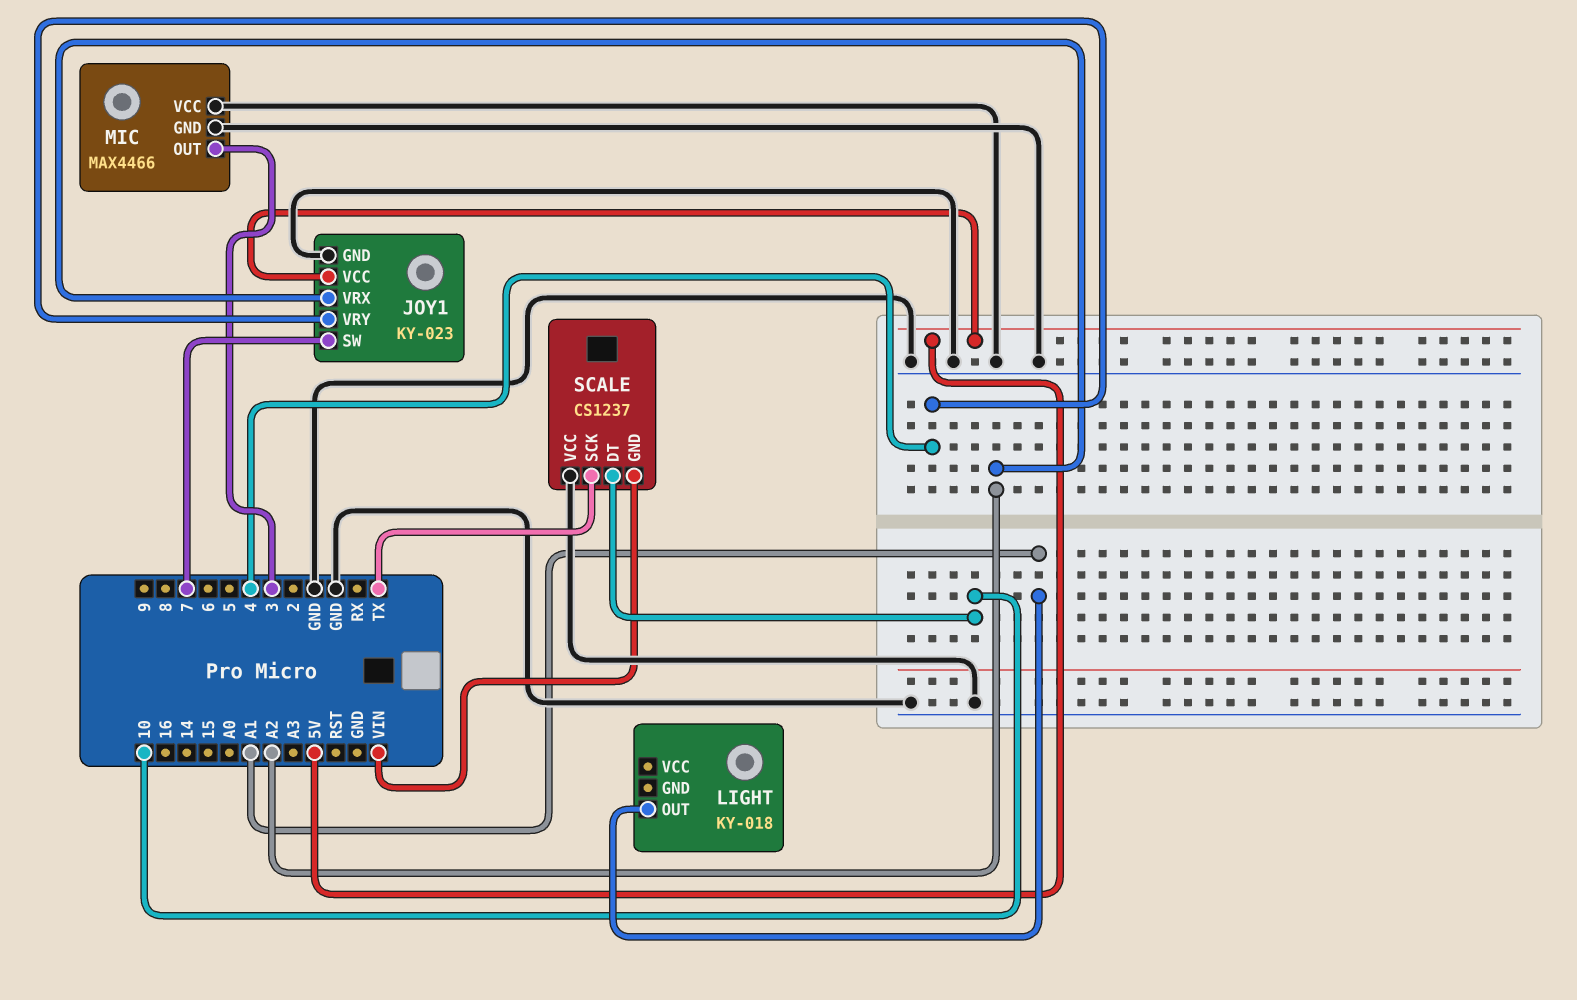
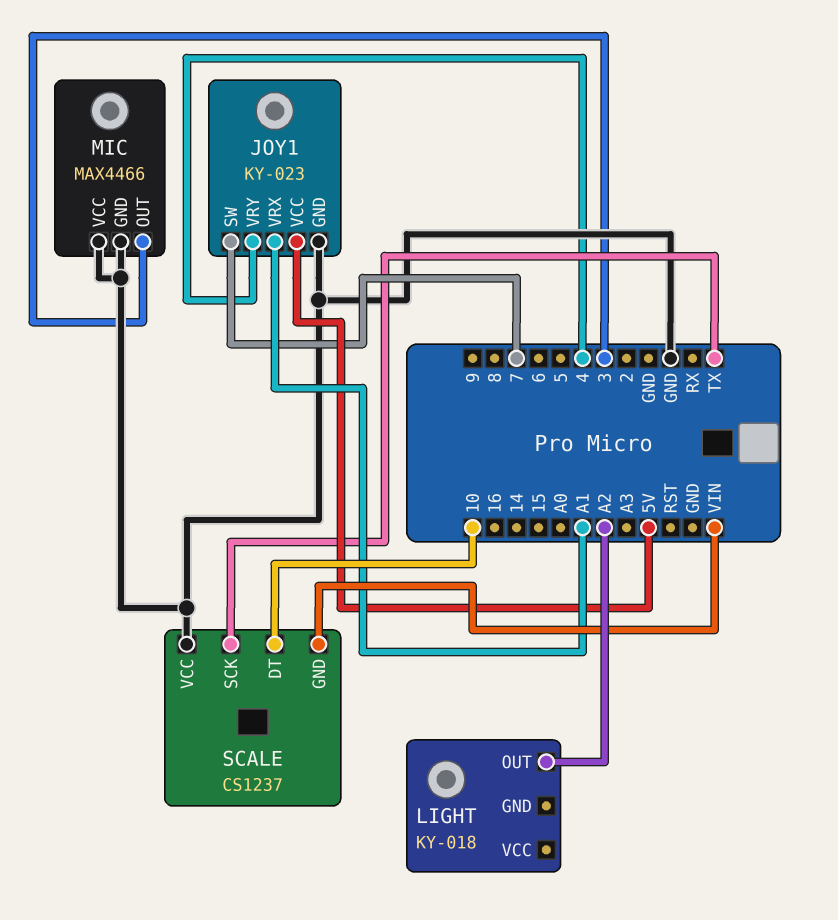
JOY1 pin VRX: A2 -> A1
LIGHT pin OUT: A1 -> A2

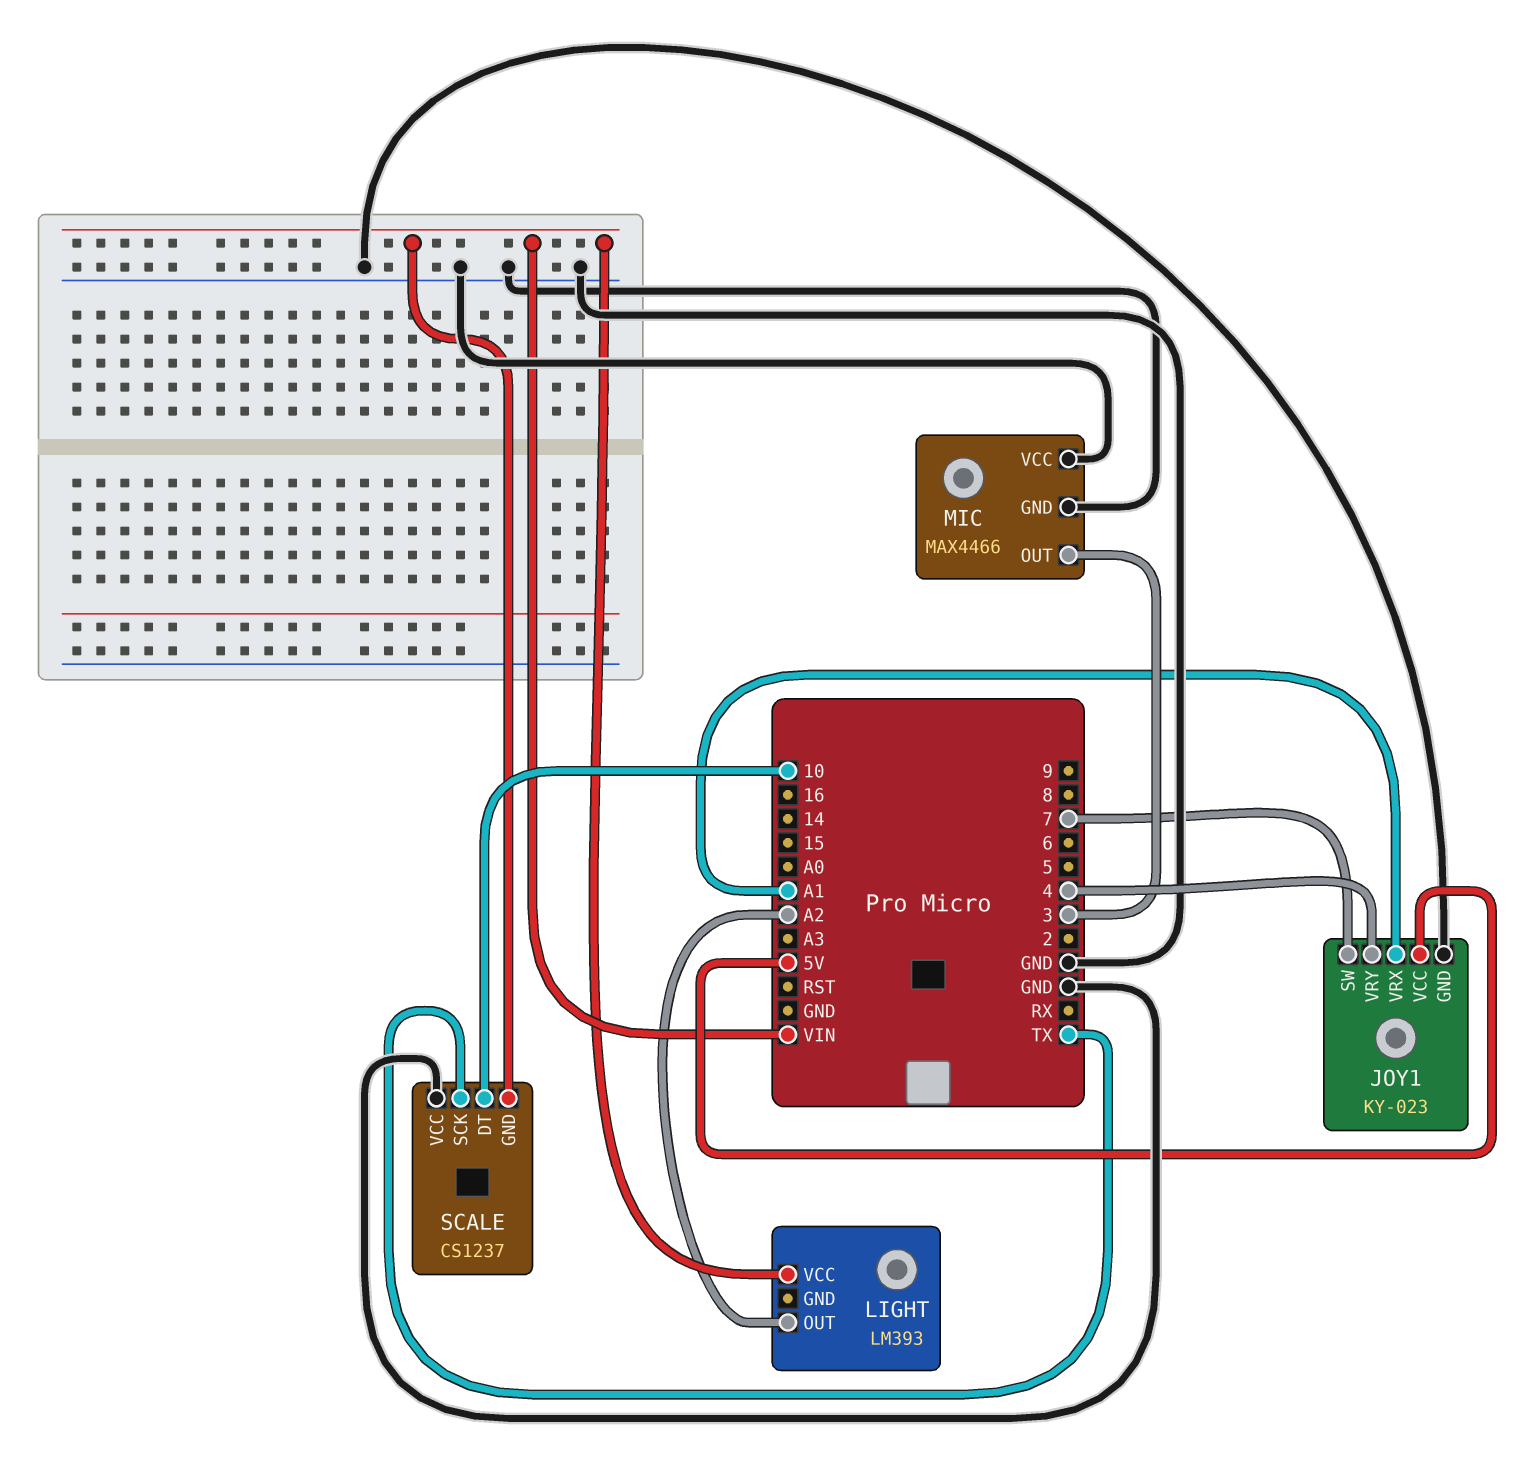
LIGHT: KY-018 -> LM393
LIGHT pin VCC: none -> VIN

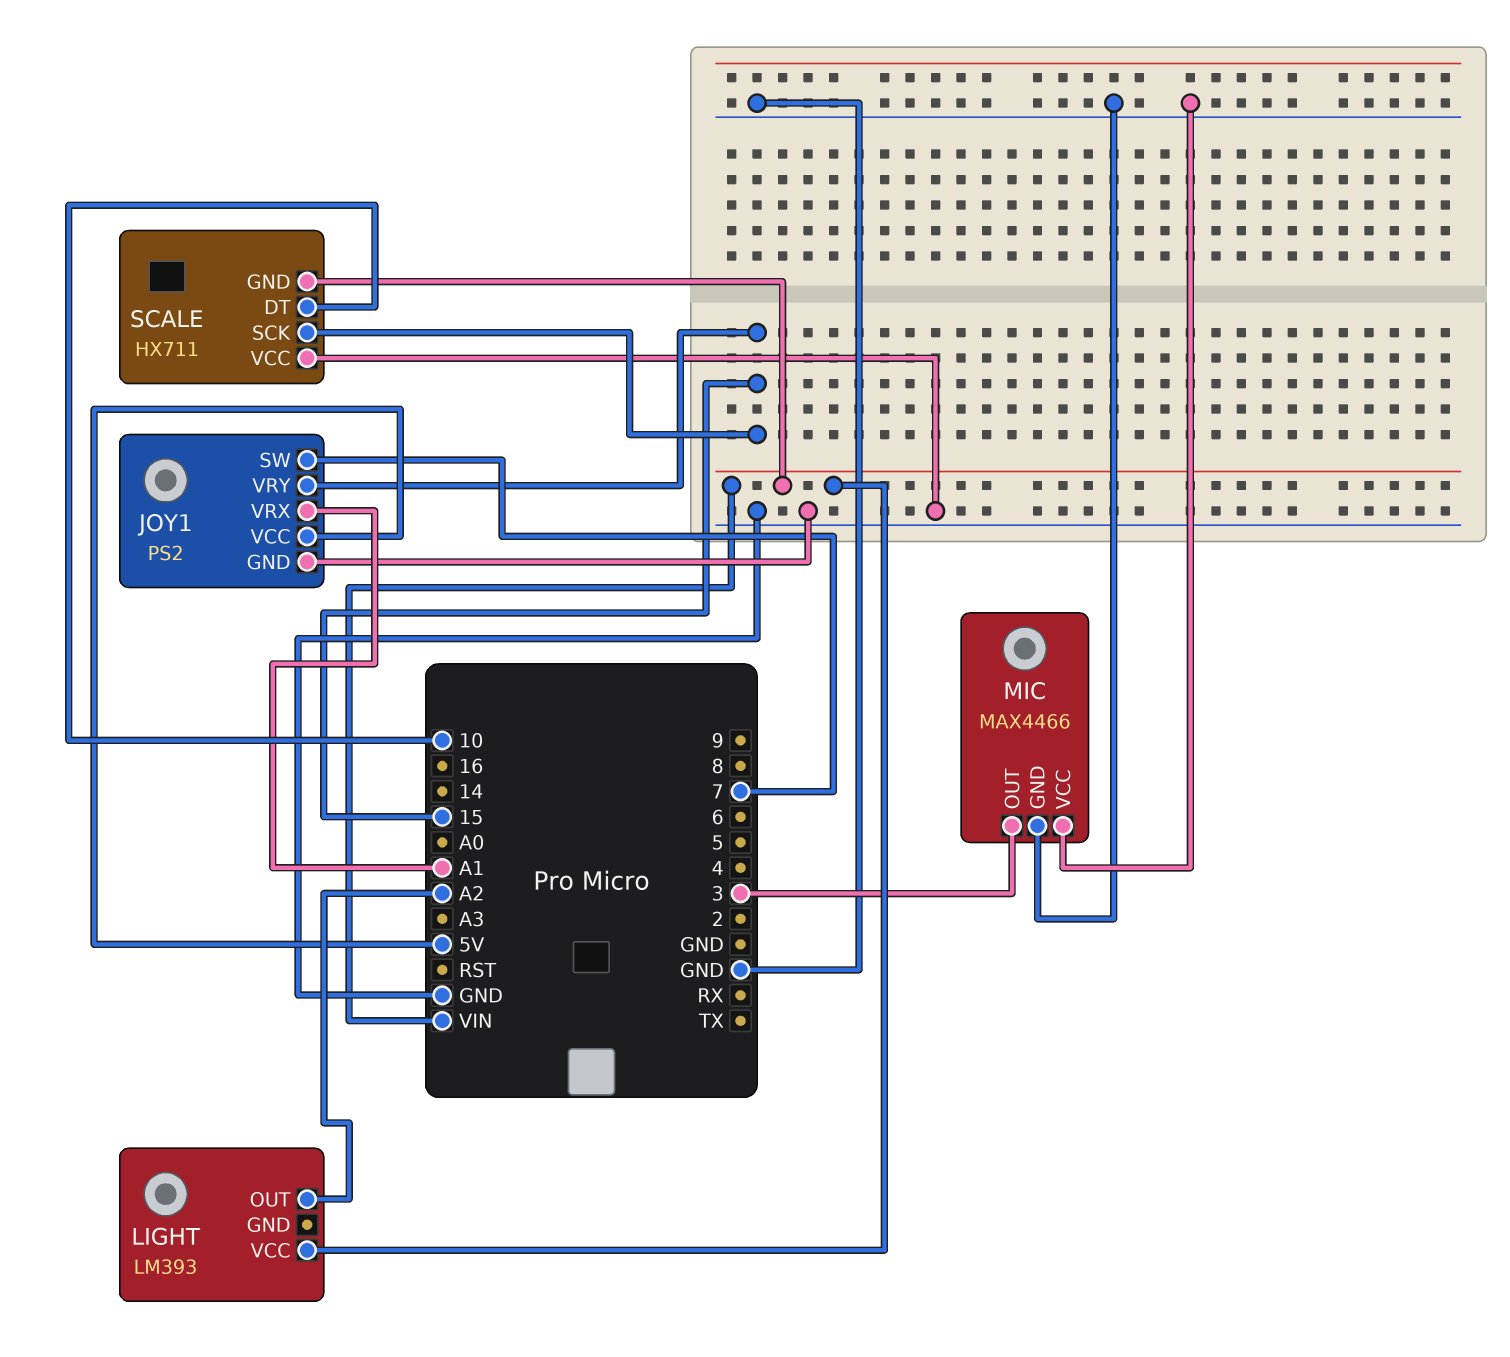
JOY1: KY-023 -> PS2
JOY1 pin VRY: 4 -> 15
SCALE: CS1237 -> HX711
SCALE pin SCK: TX -> 15

